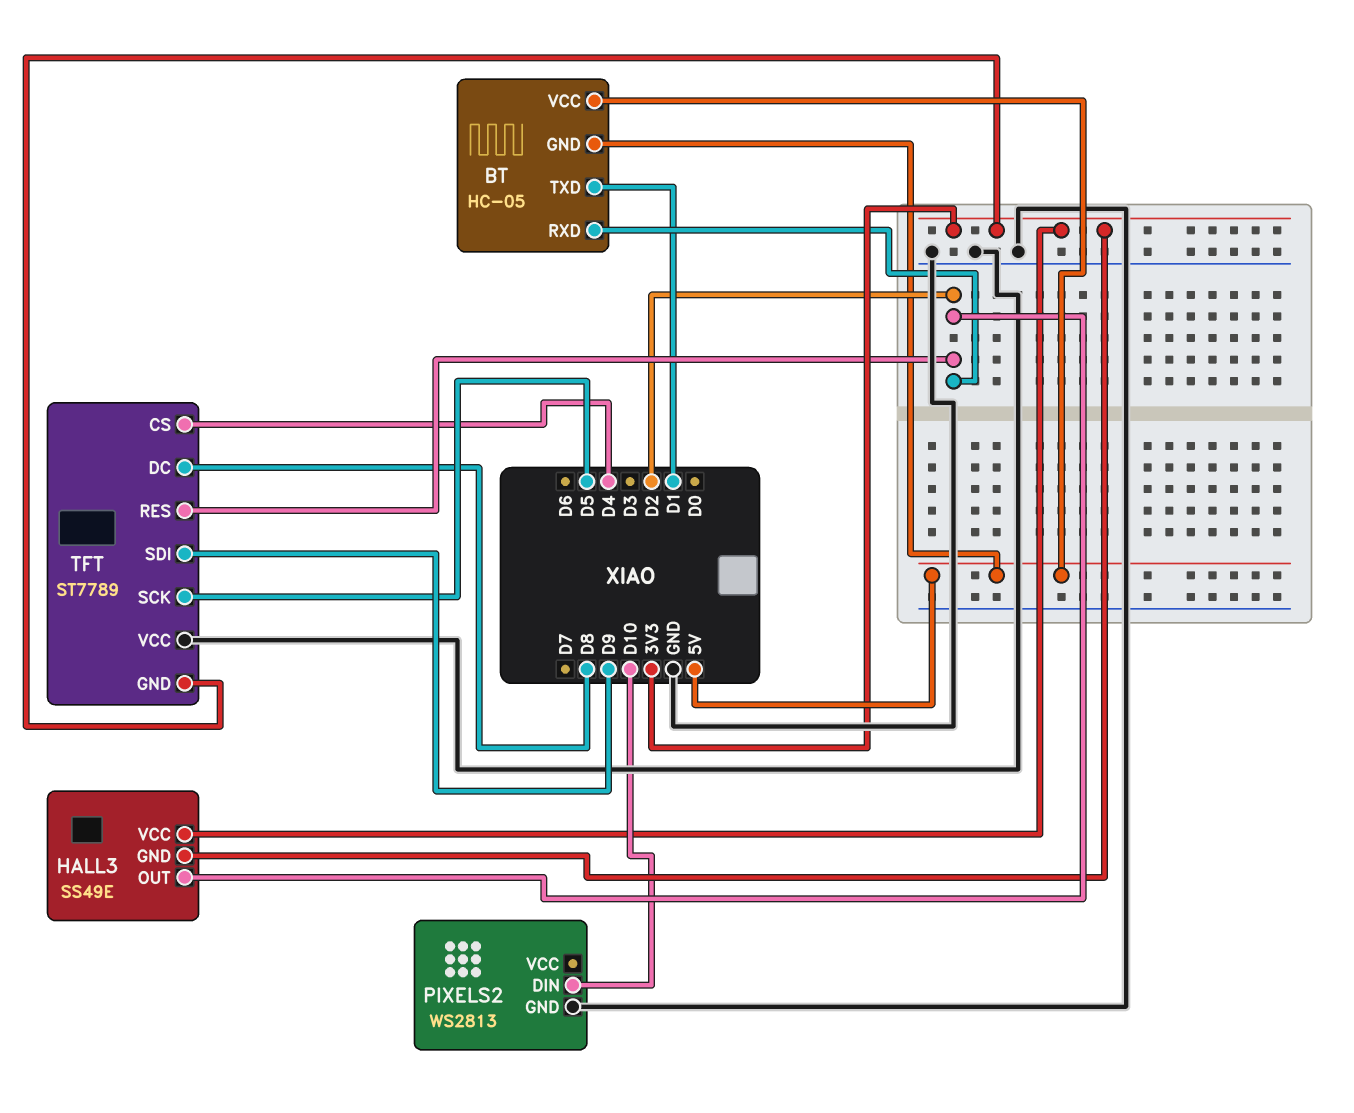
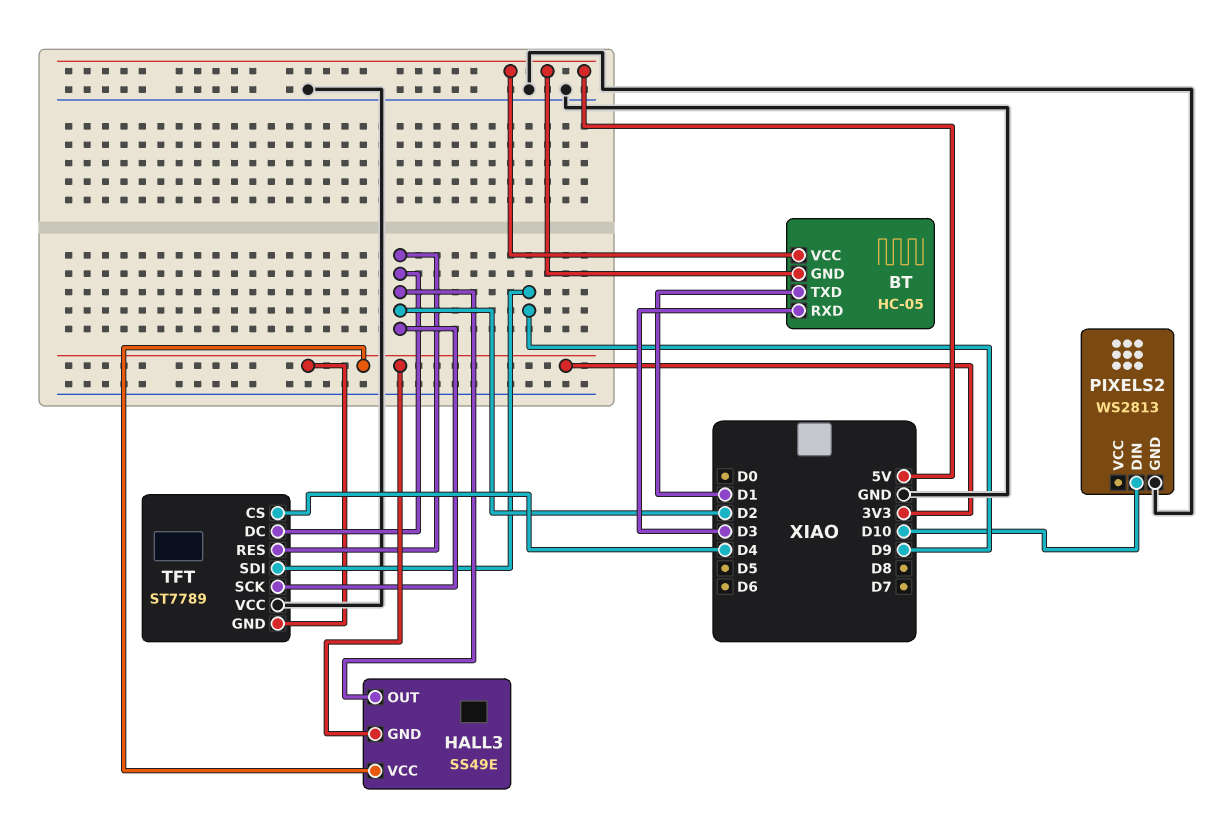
BT pin RXD: D2 -> D3
TFT pin DC: D8 -> D2
TFT pin SCK: D5 -> D2

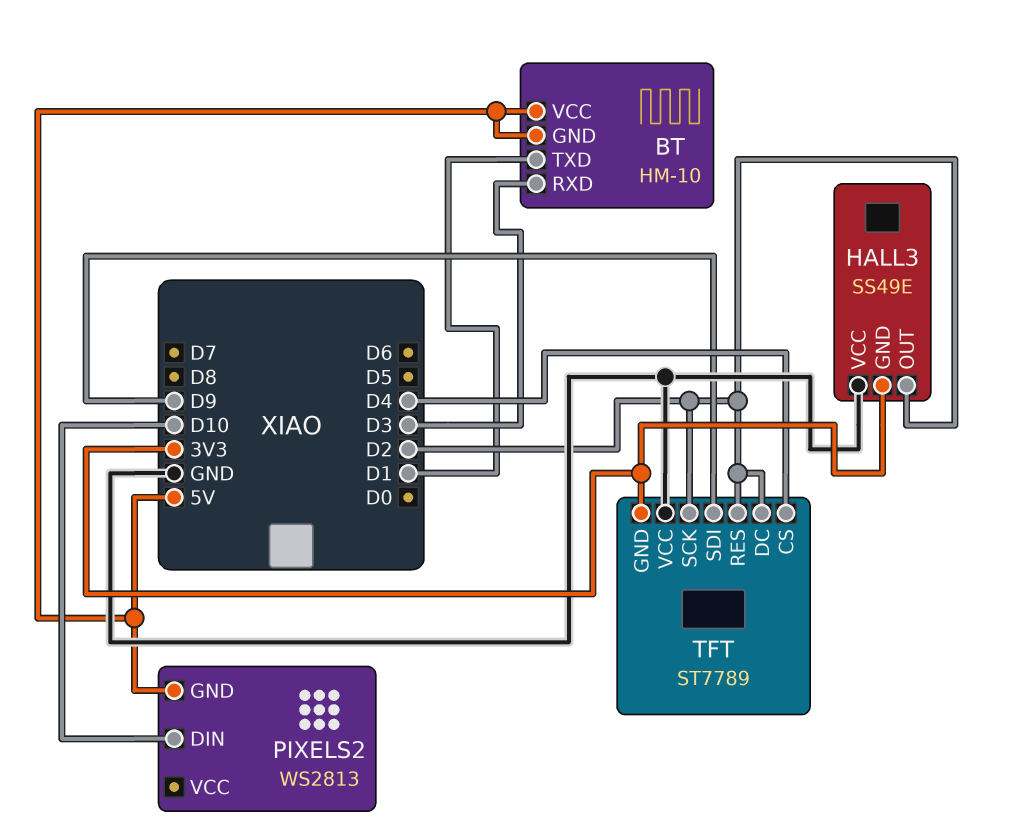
BT: HC-05 -> HM-10
HALL3 pin VCC: 3V3 -> GND
PIXELS2 pin GND: GND -> 5V

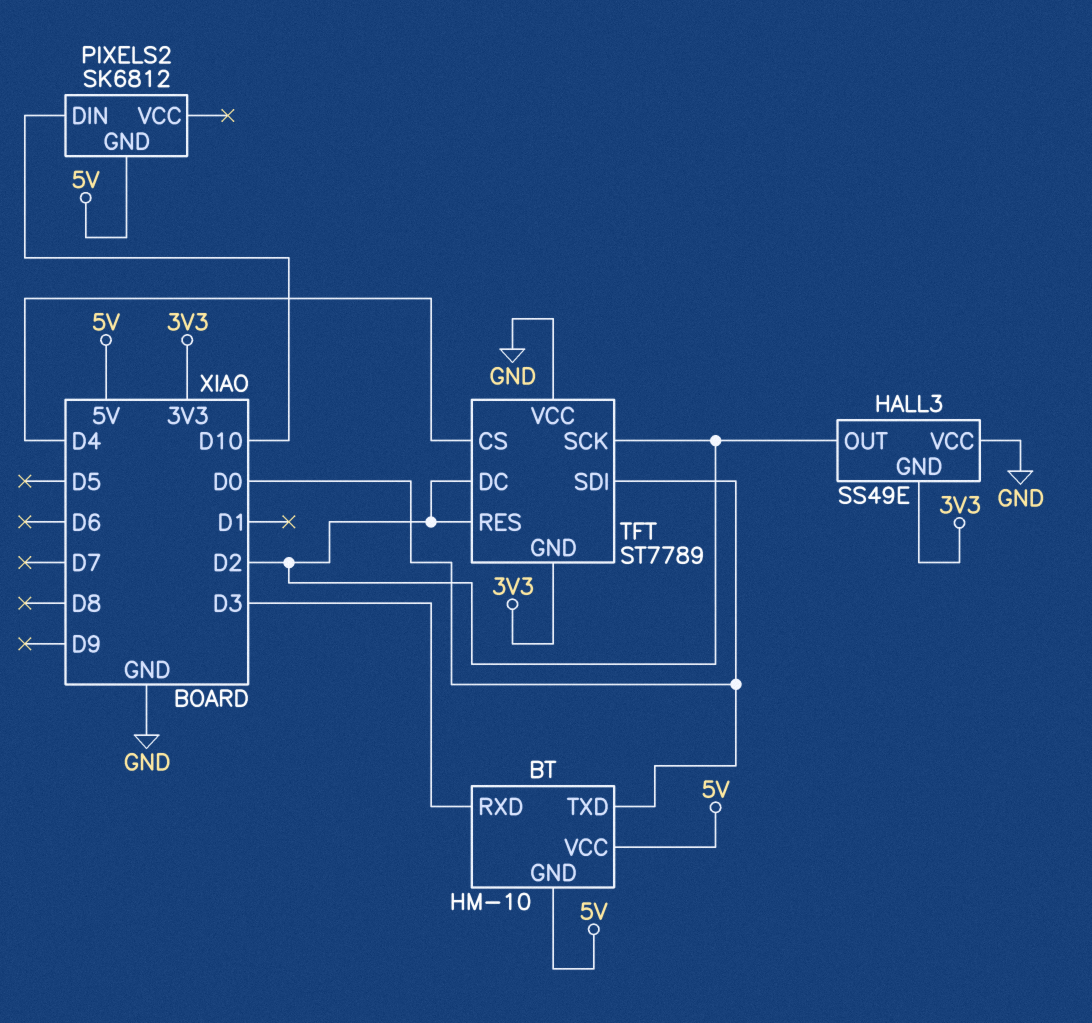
BT pin TXD: D1 -> D0
PIXELS2: WS2813 -> SK6812
TFT pin SDI: D9 -> D0

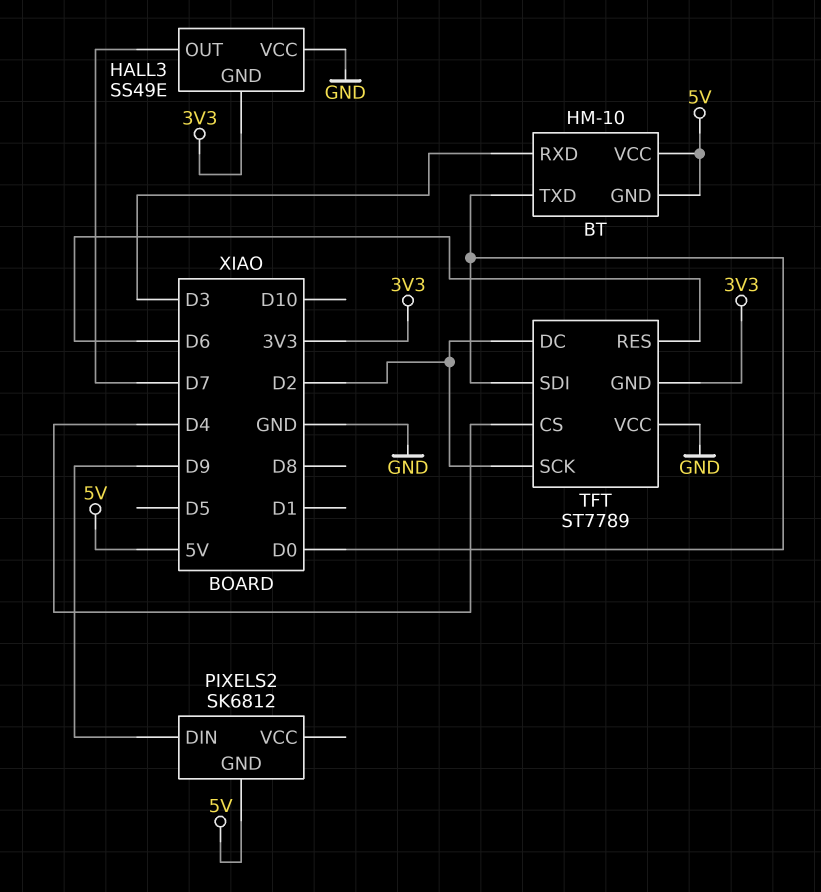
HALL3 pin OUT: D2 -> D7
PIXELS2 pin DIN: D10 -> D9
TFT pin RES: D2 -> D6

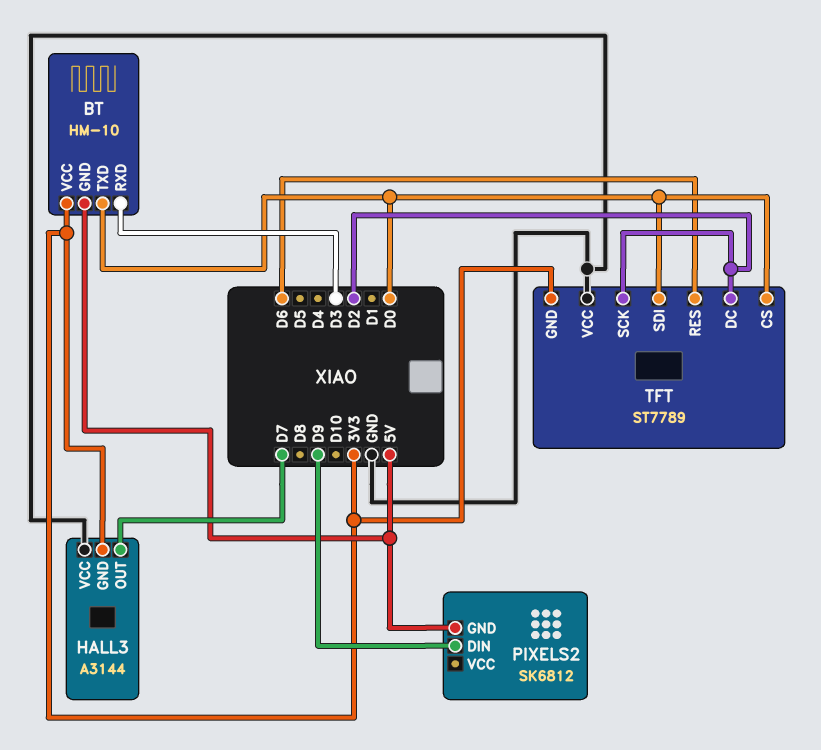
BT pin VCC: 5V -> 3V3
HALL3: SS49E -> A3144
TFT pin CS: D4 -> D0

